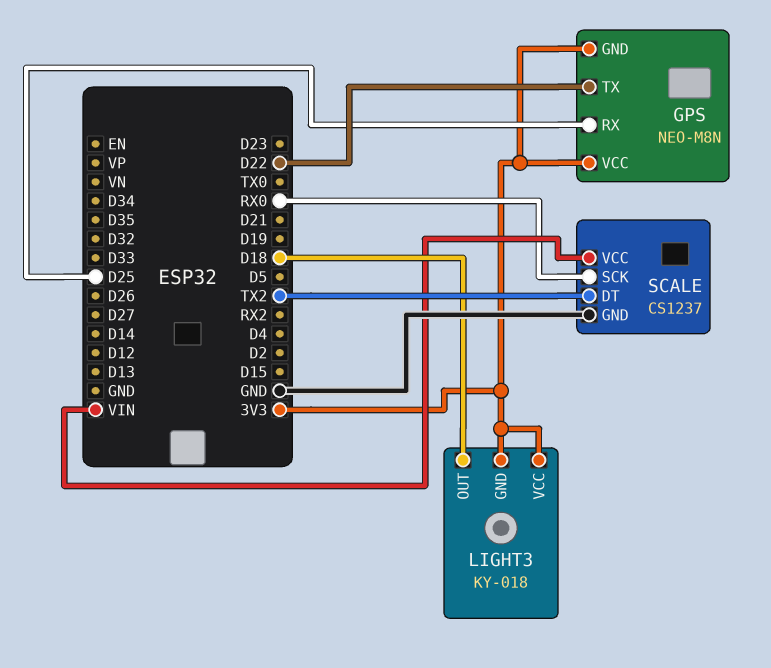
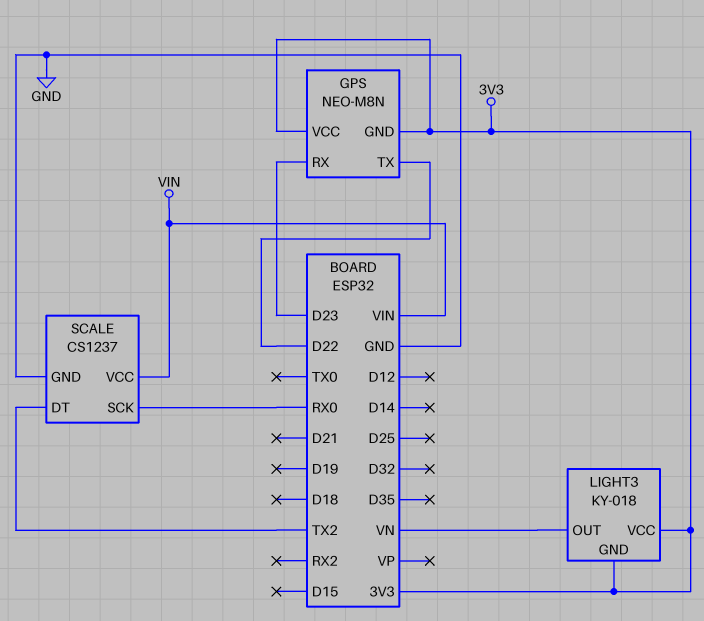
GPS pin RX: D25 -> D23
LIGHT3 pin OUT: D18 -> VN

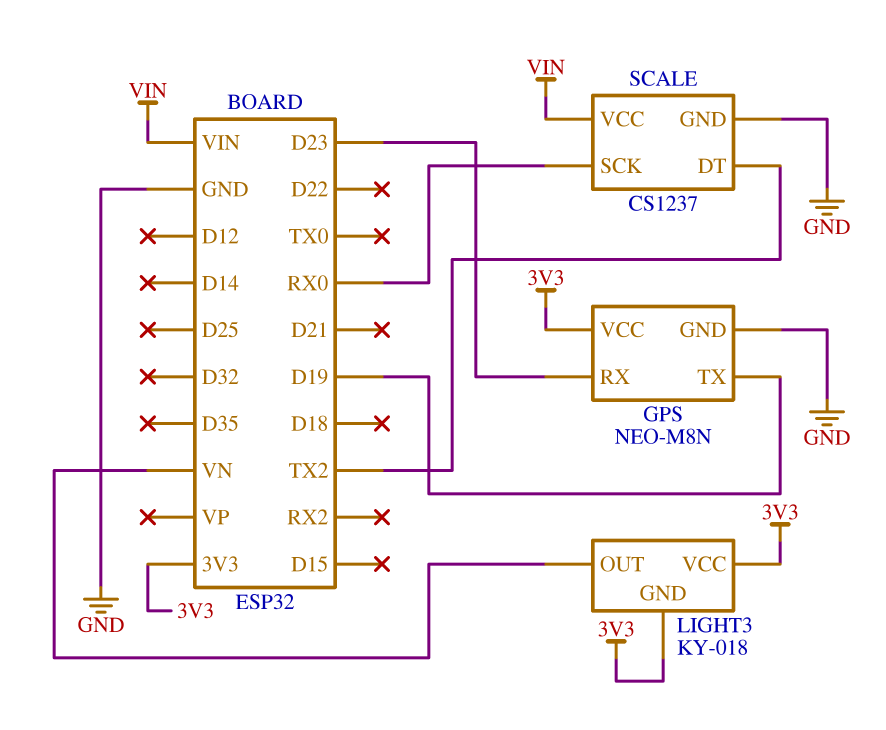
GPS pin GND: 3V3 -> GND
GPS pin TX: D22 -> D19

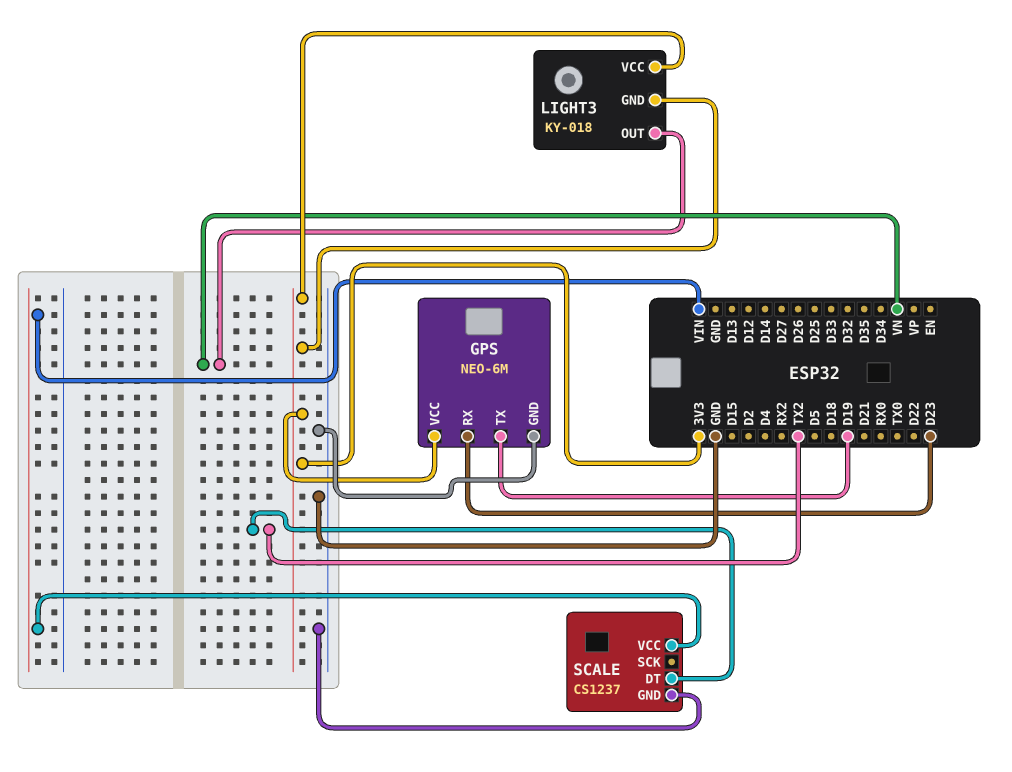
GPS: NEO-M8N -> NEO-6M
SCALE pin SCK: RX0 -> none

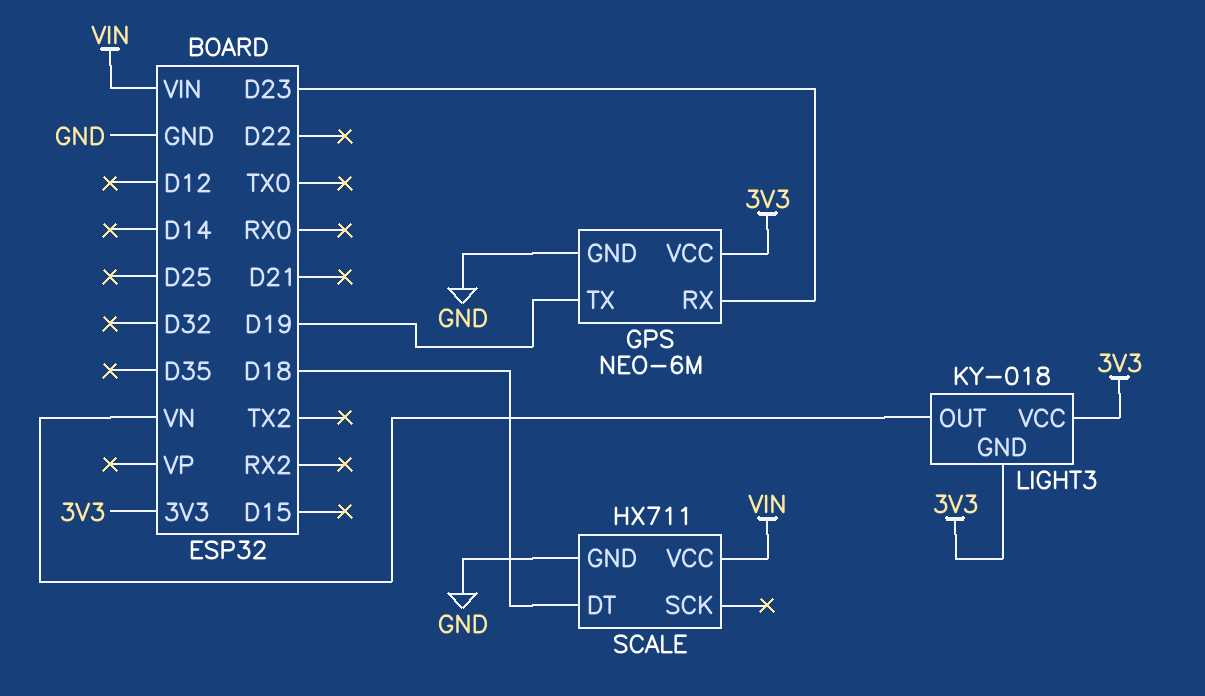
SCALE: CS1237 -> HX711
SCALE pin DT: TX2 -> D18

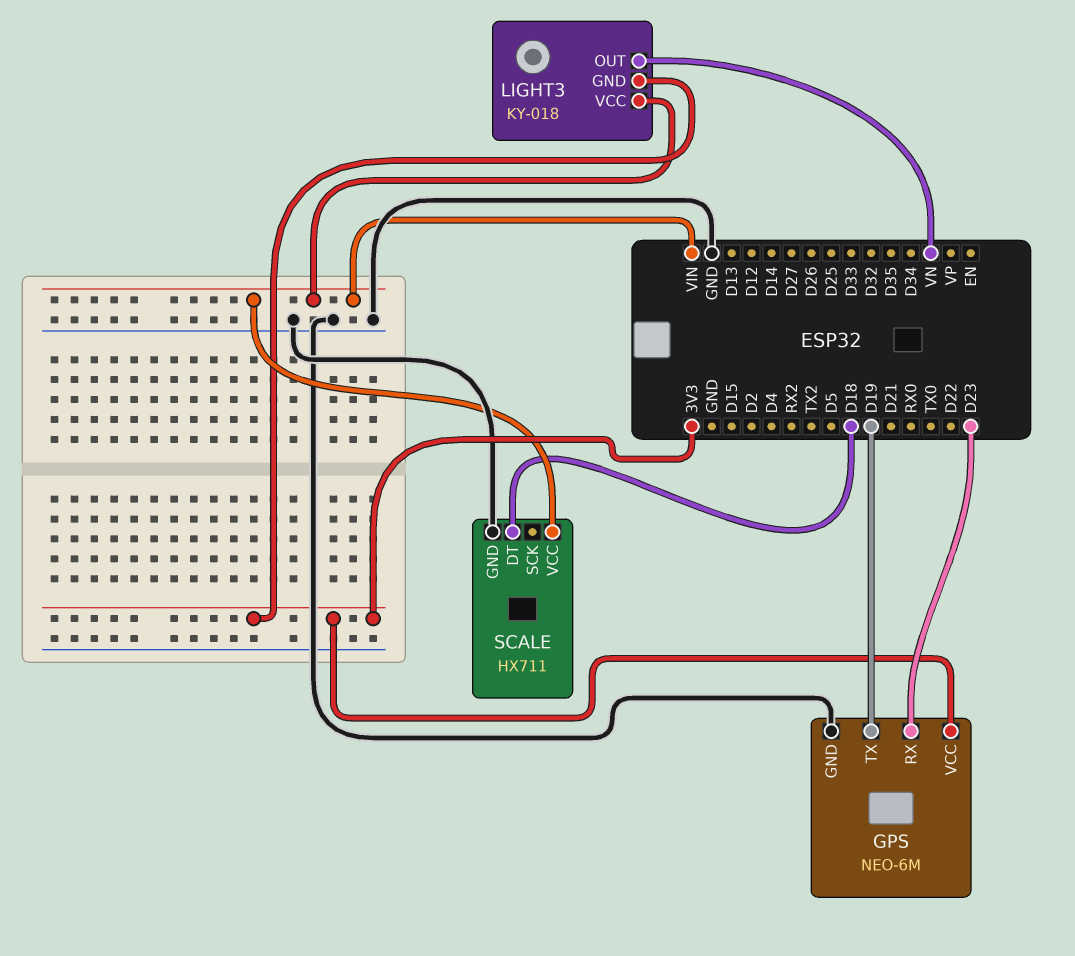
LIGHT3 pin VCC: 3V3 -> VIN

